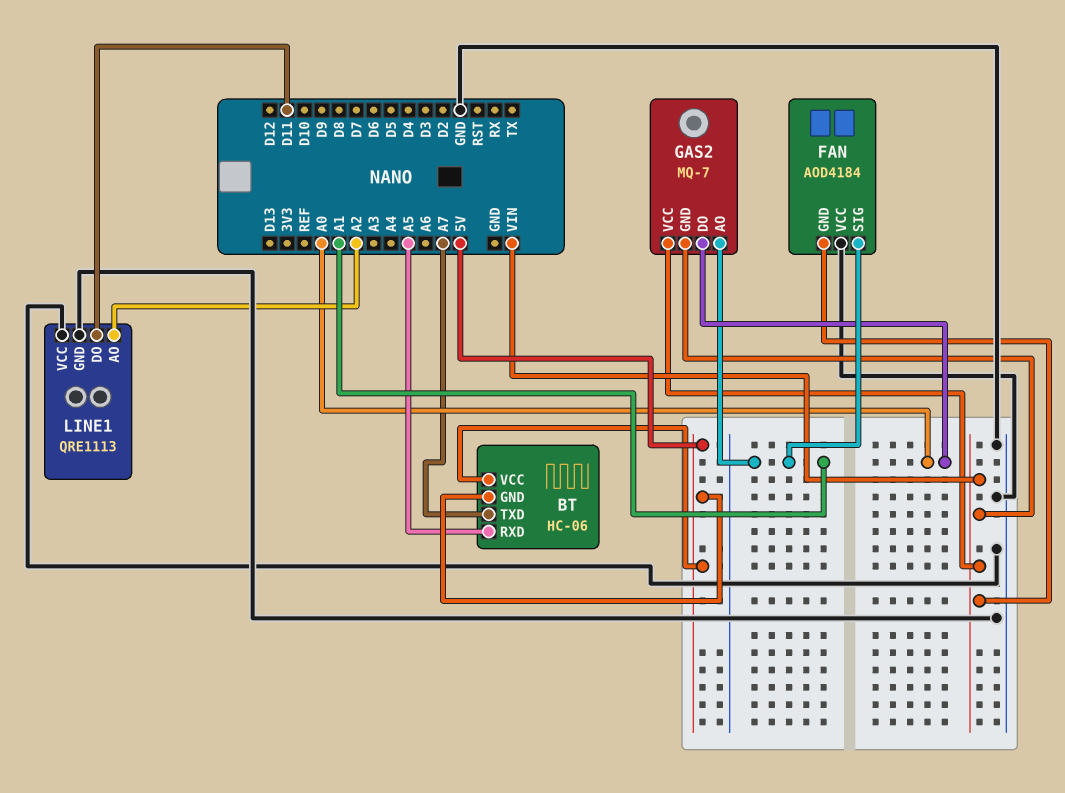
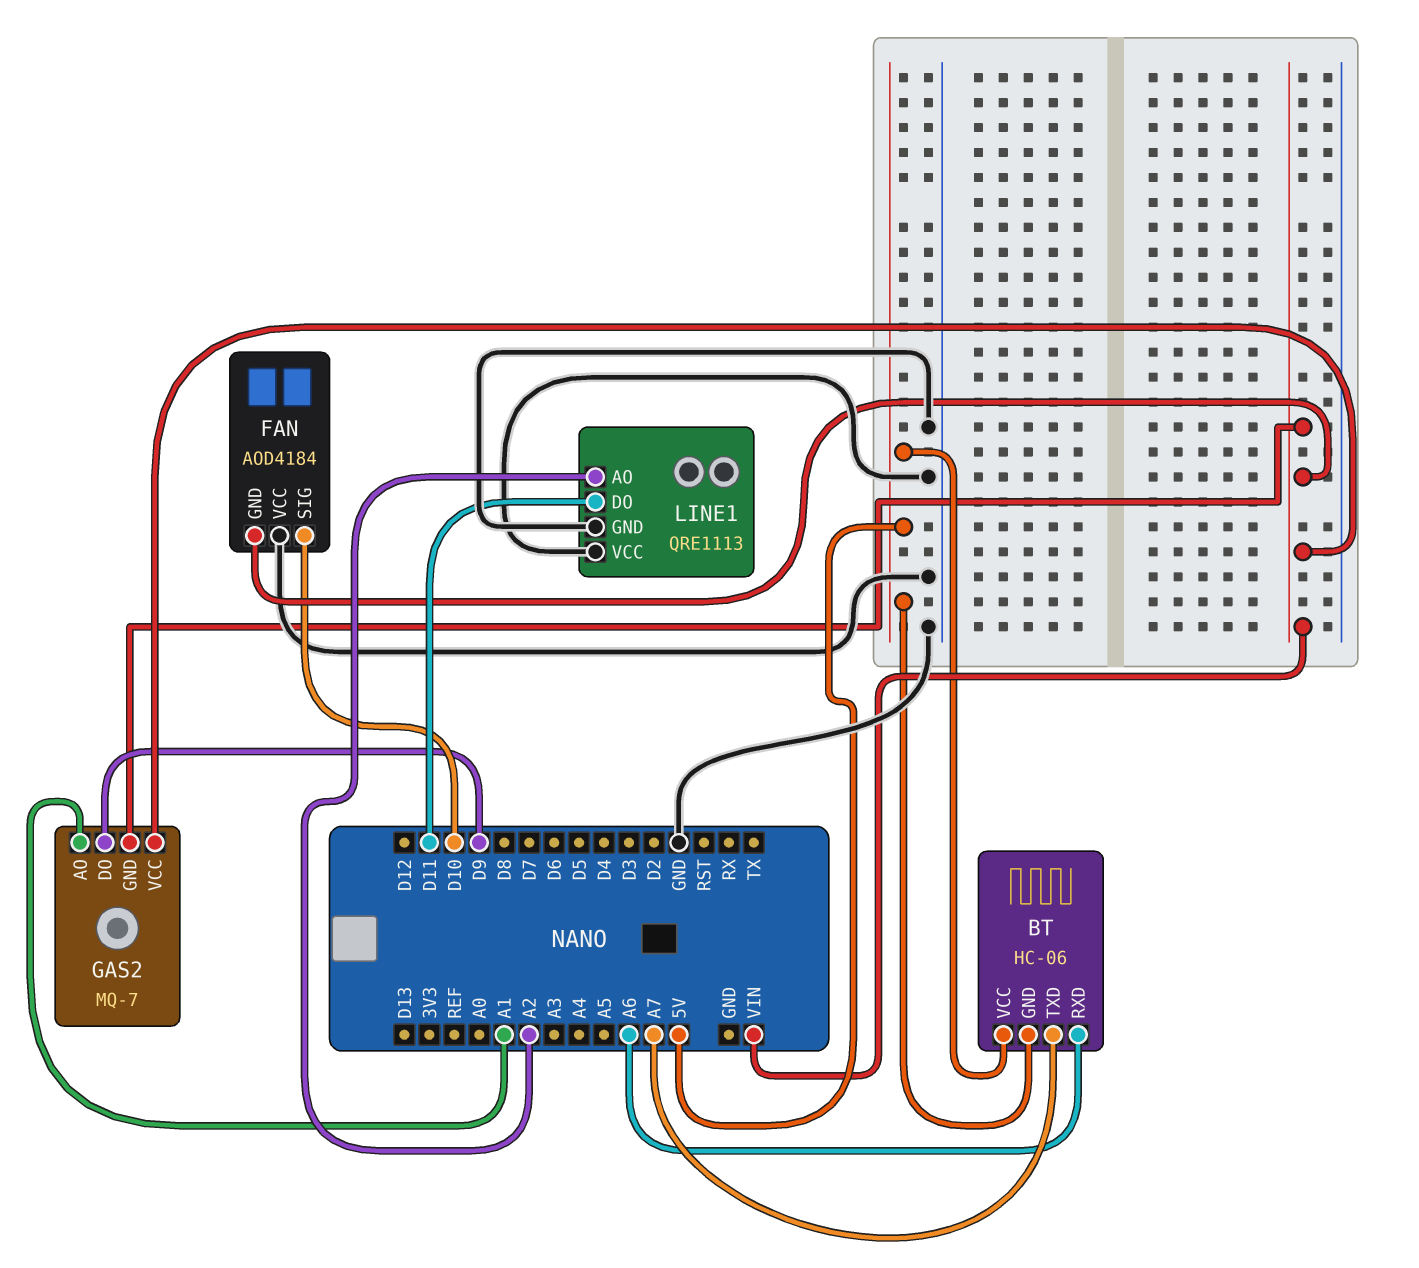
BT pin RXD: A5 -> A6
FAN pin SIG: A1 -> D10
GAS2 pin DO: A0 -> D9

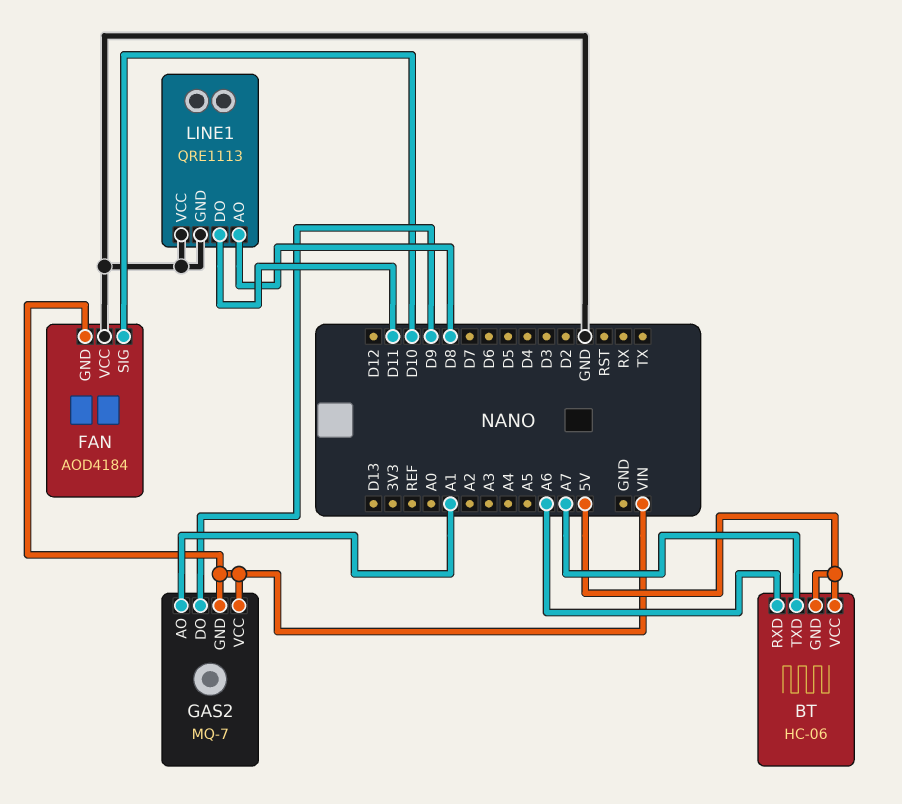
LINE1 pin AO: A2 -> D8

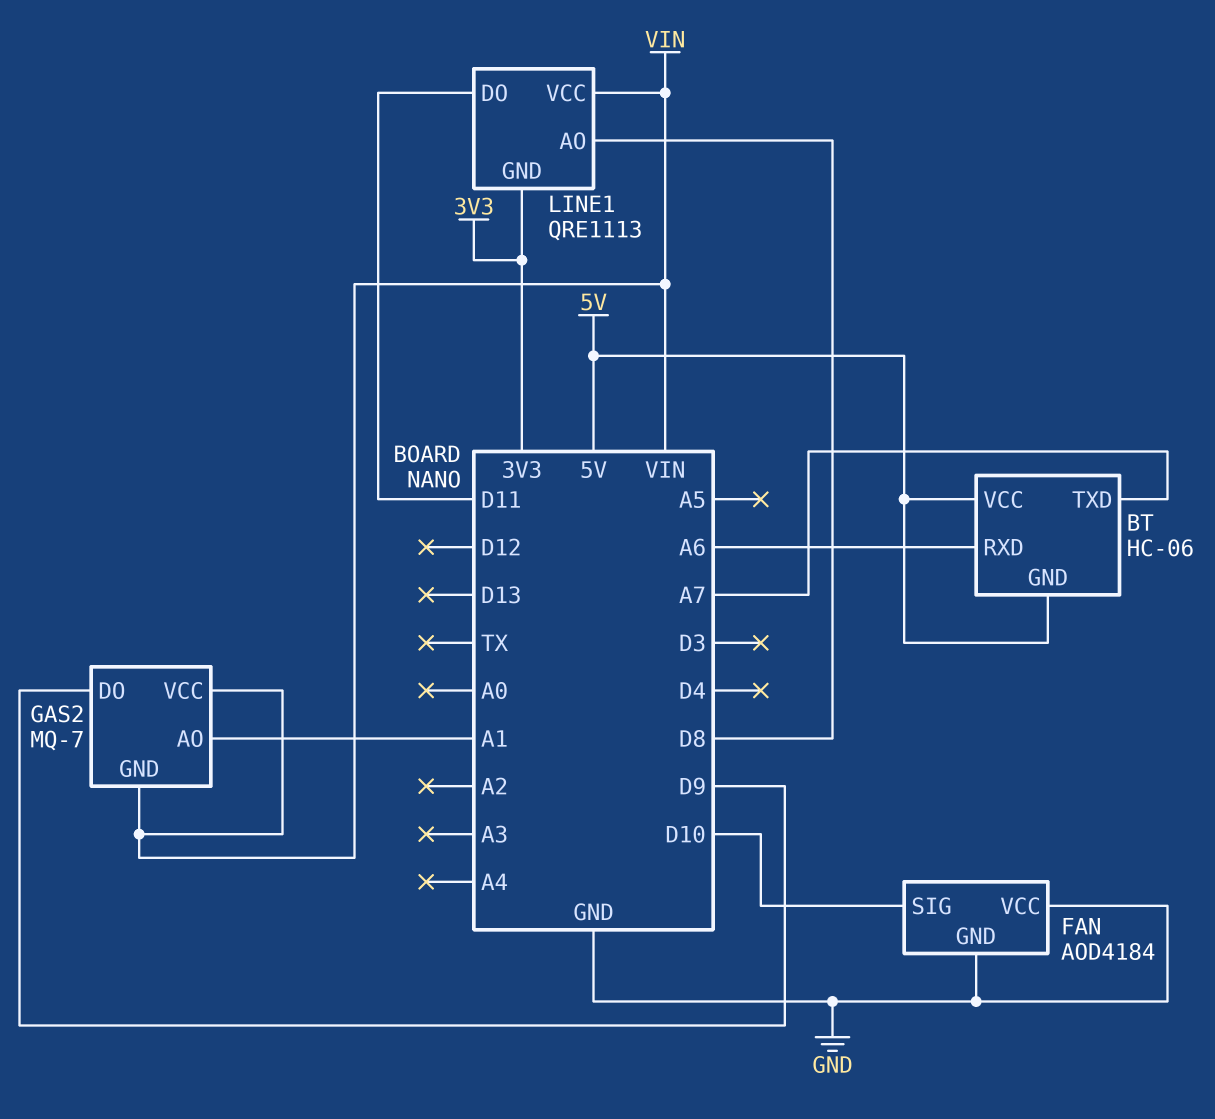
FAN pin GND: VIN -> GND
LINE1 pin GND: GND -> 3V3
LINE1 pin VCC: GND -> VIN

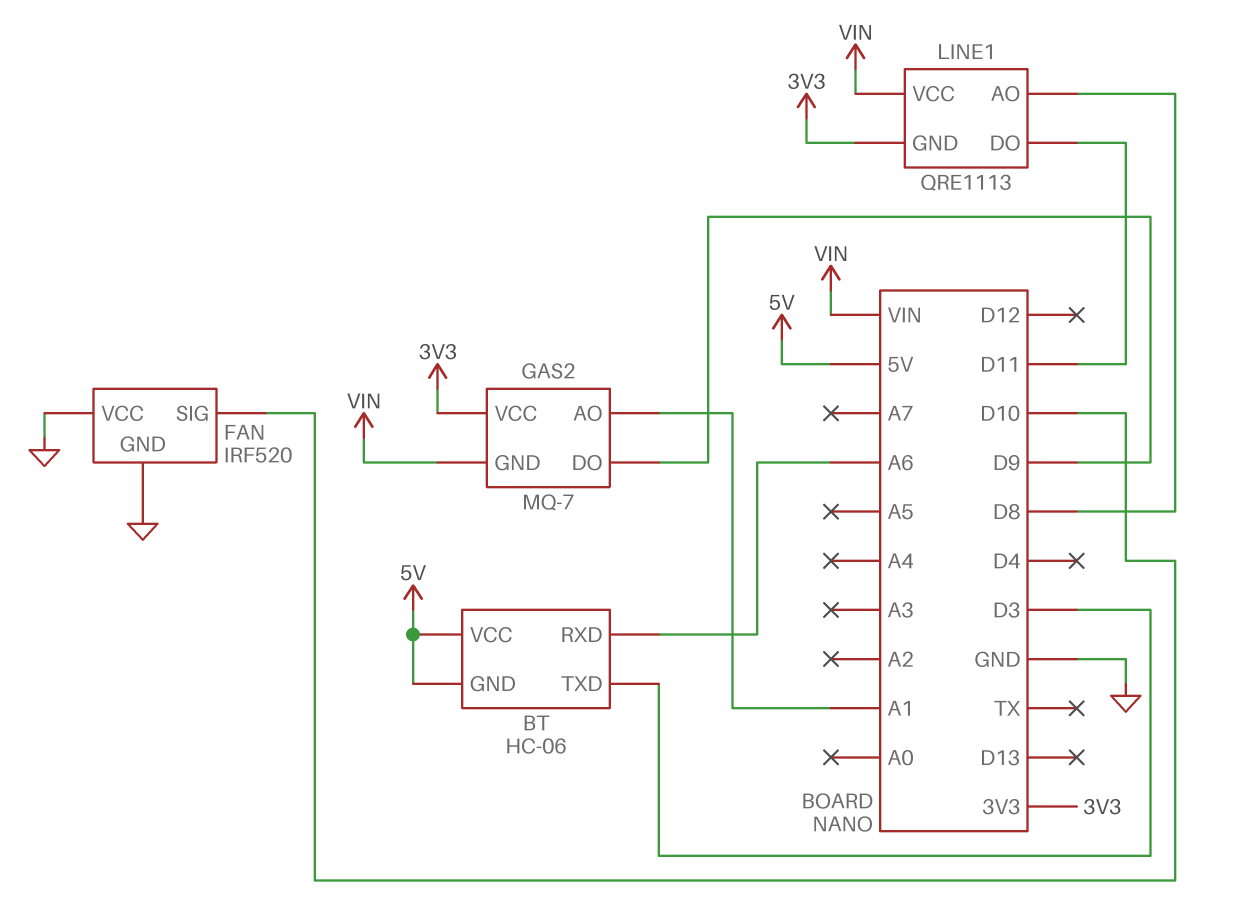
BT pin TXD: A7 -> D3
FAN: AOD4184 -> IRF520
GAS2 pin VCC: VIN -> 3V3

